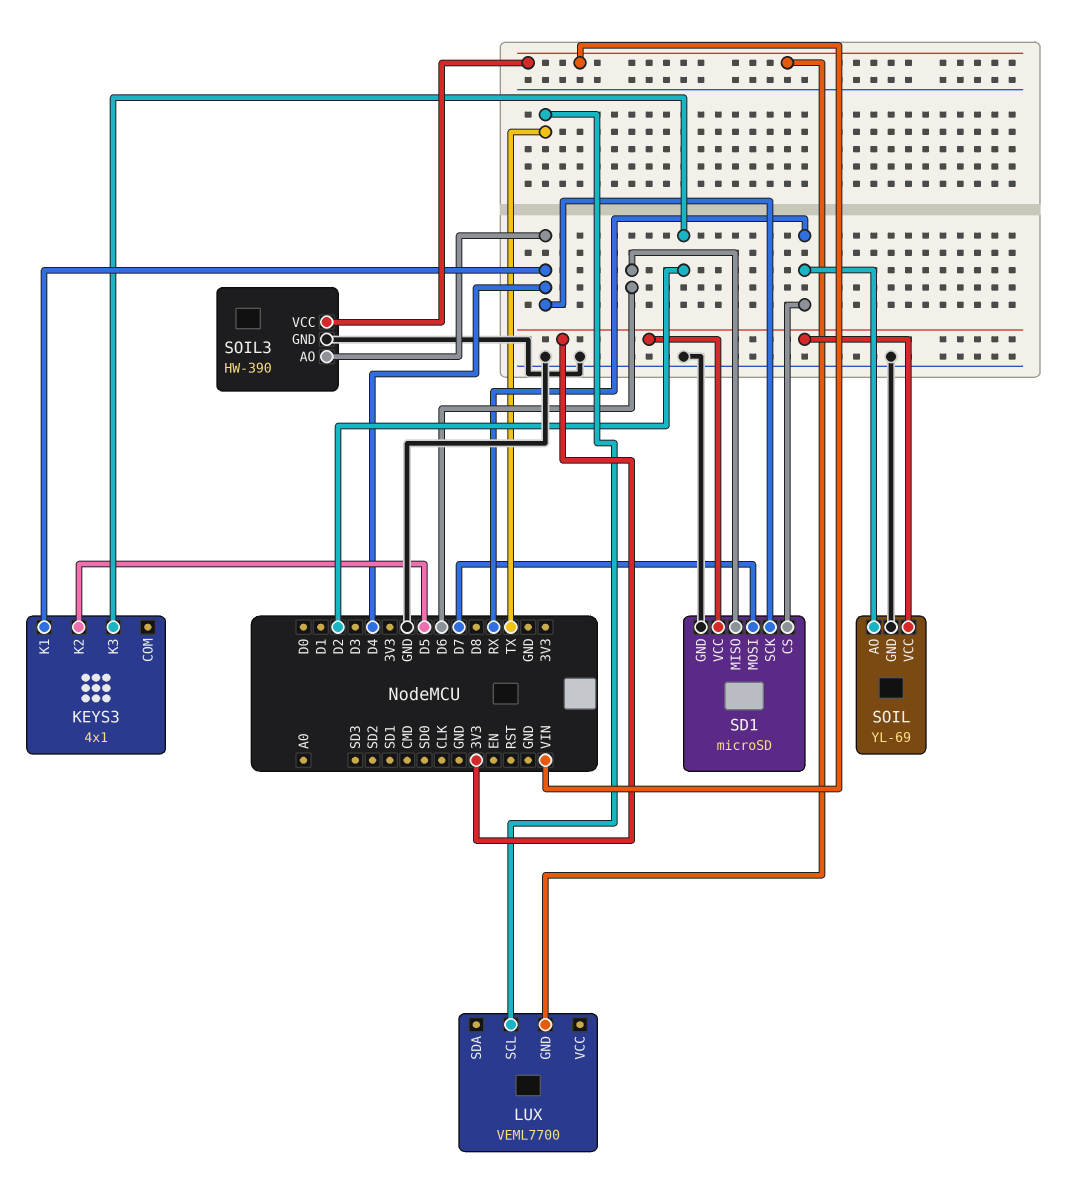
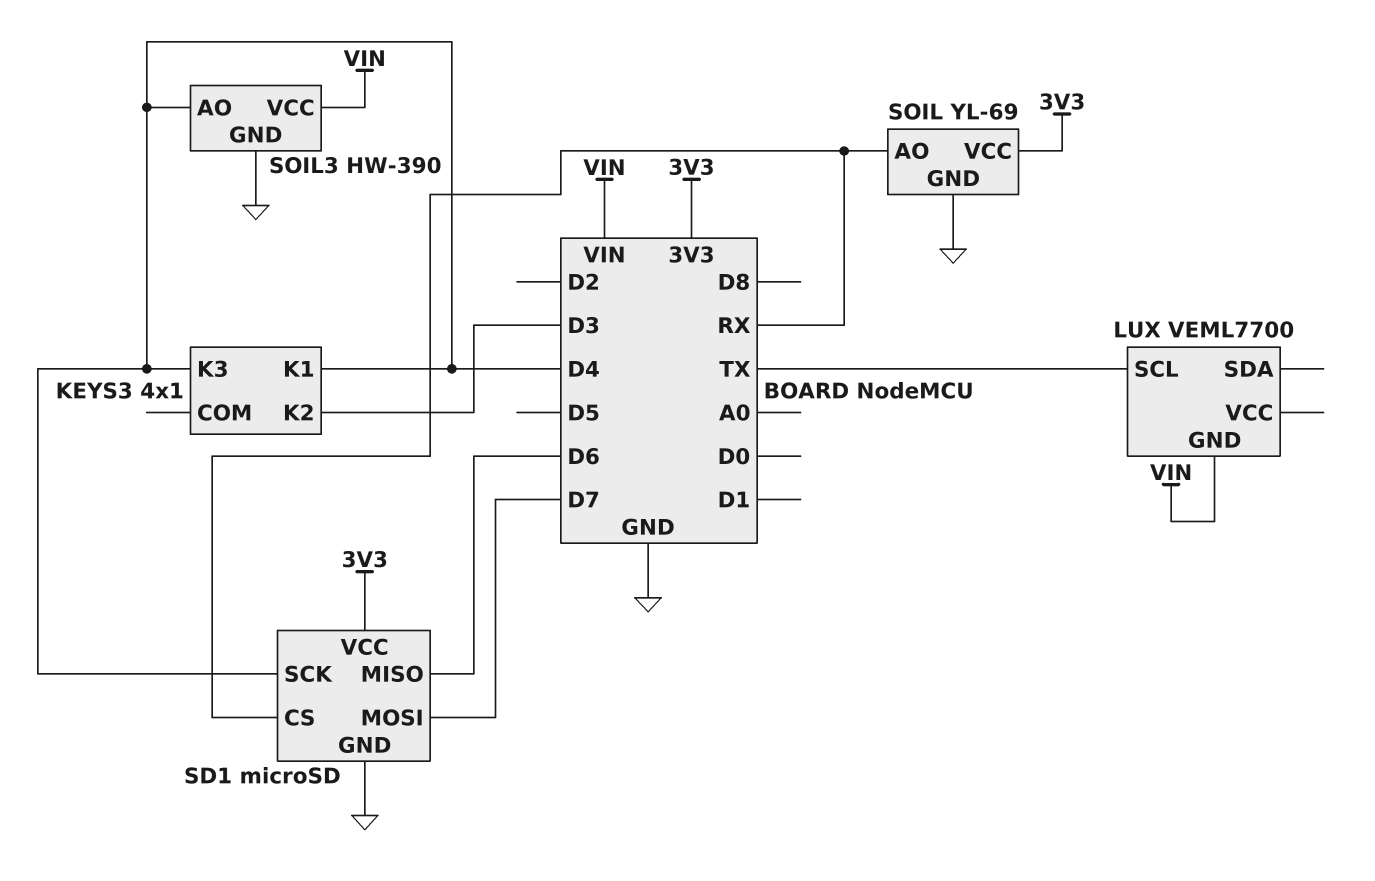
KEYS3 pin K2: D5 -> D3
KEYS3 pin K3: D2 -> D4

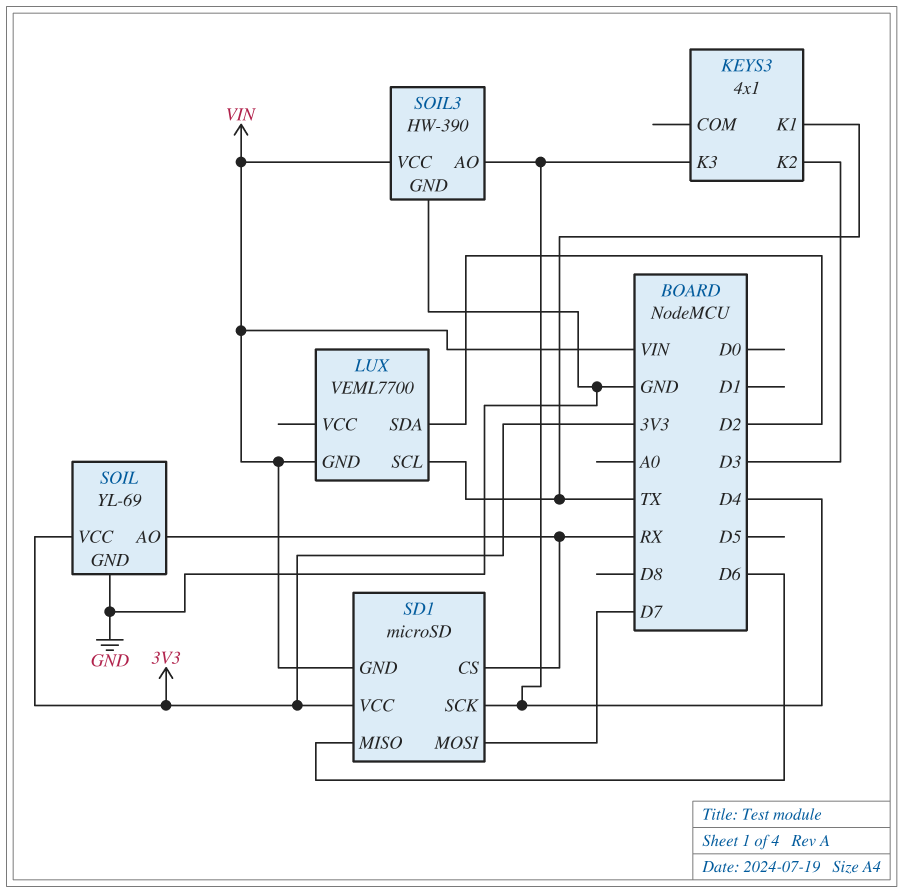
KEYS3 pin K1: D4 -> TX
LUX pin SDA: none -> D2
SD1 pin GND: GND -> VIN

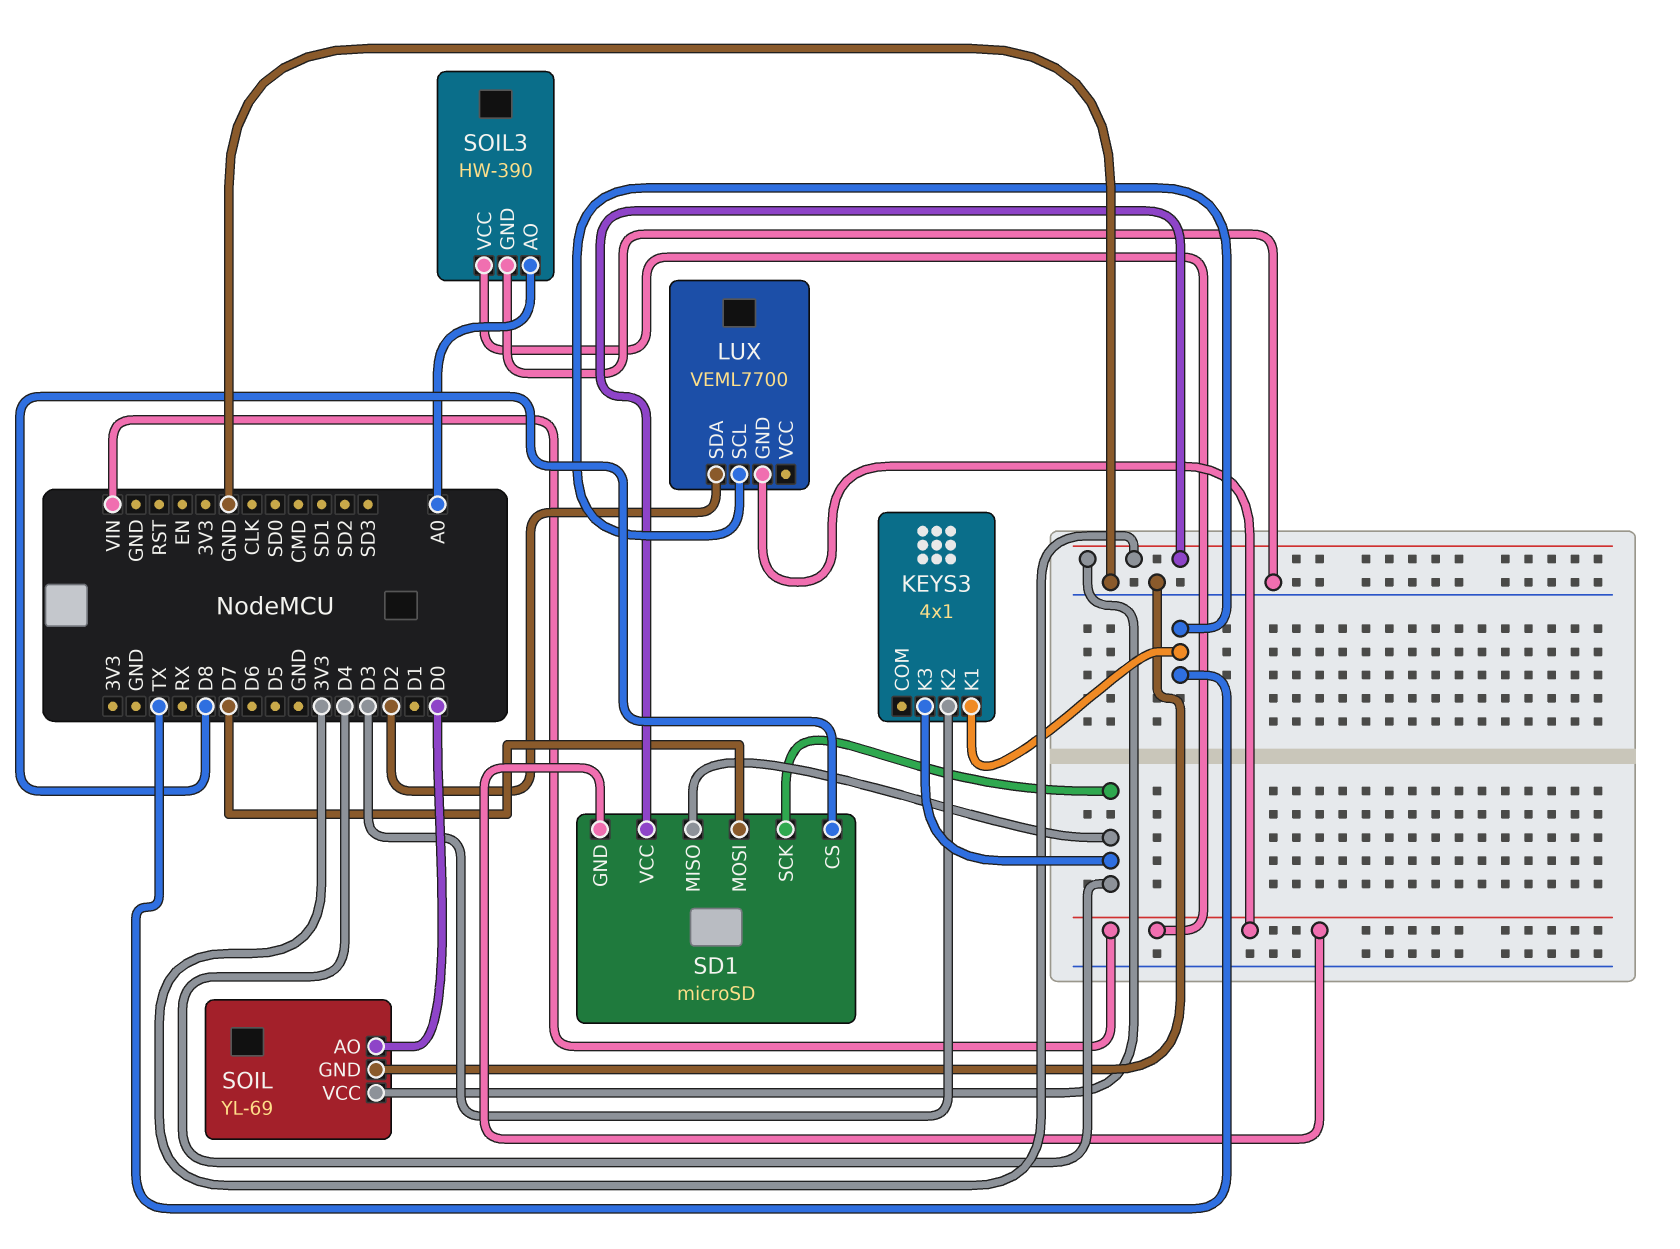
SD1 pin CS: RX -> D8
SD1 pin MISO: D6 -> D4
SOIL pin AO: RX -> D0
SOIL3 pin AO: D4 -> A0

